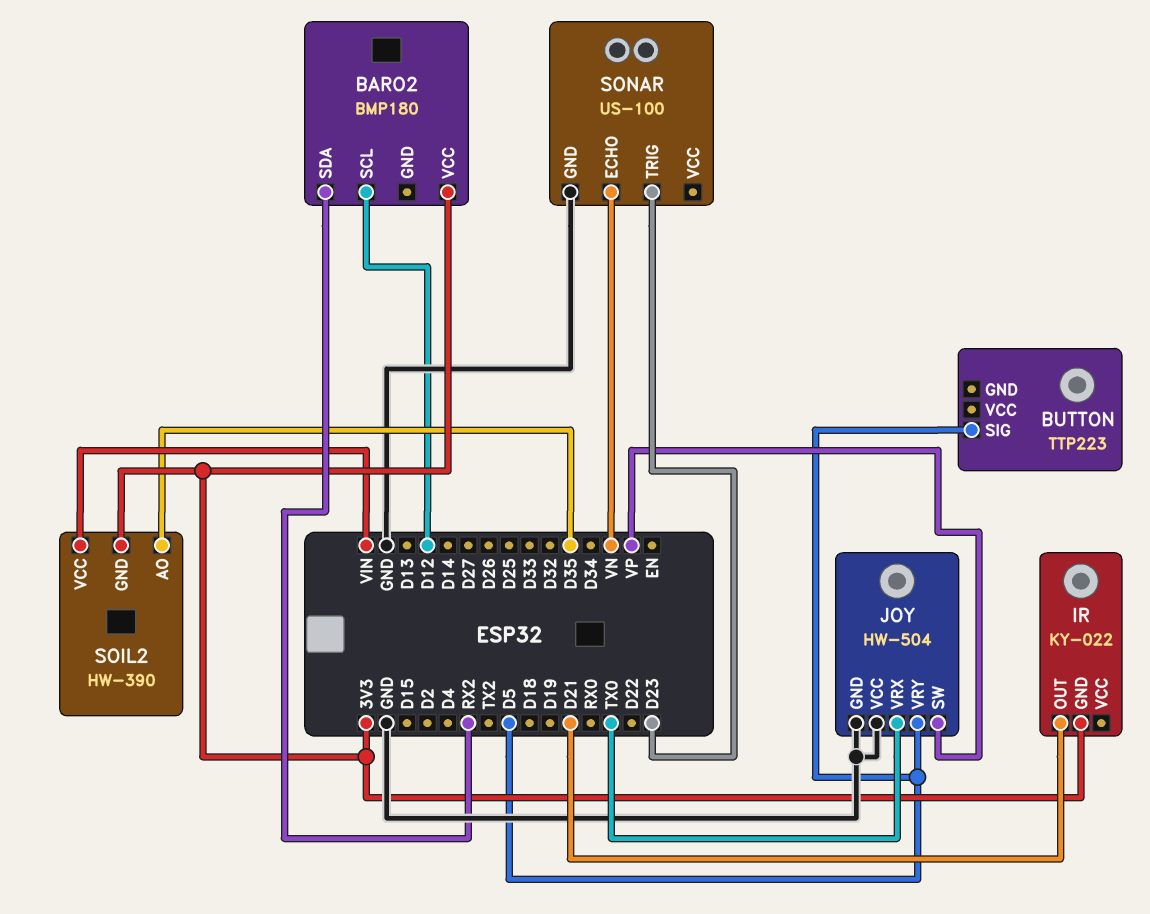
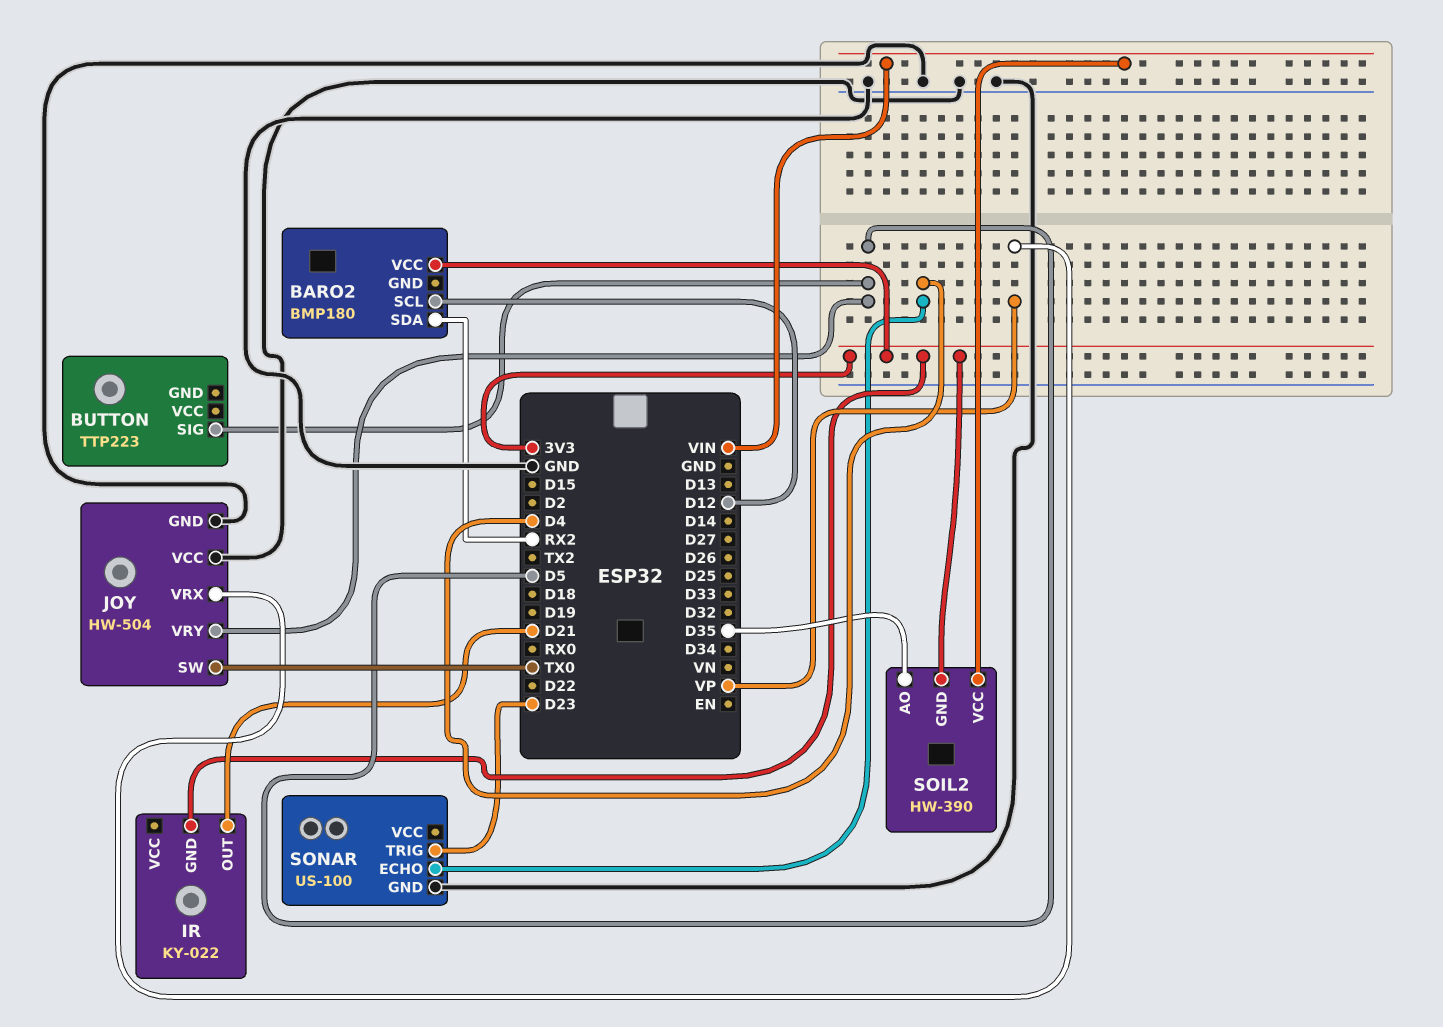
JOY pin SW: VP -> TX0
JOY pin VRX: TX0 -> VP
SONAR pin ECHO: VN -> D4

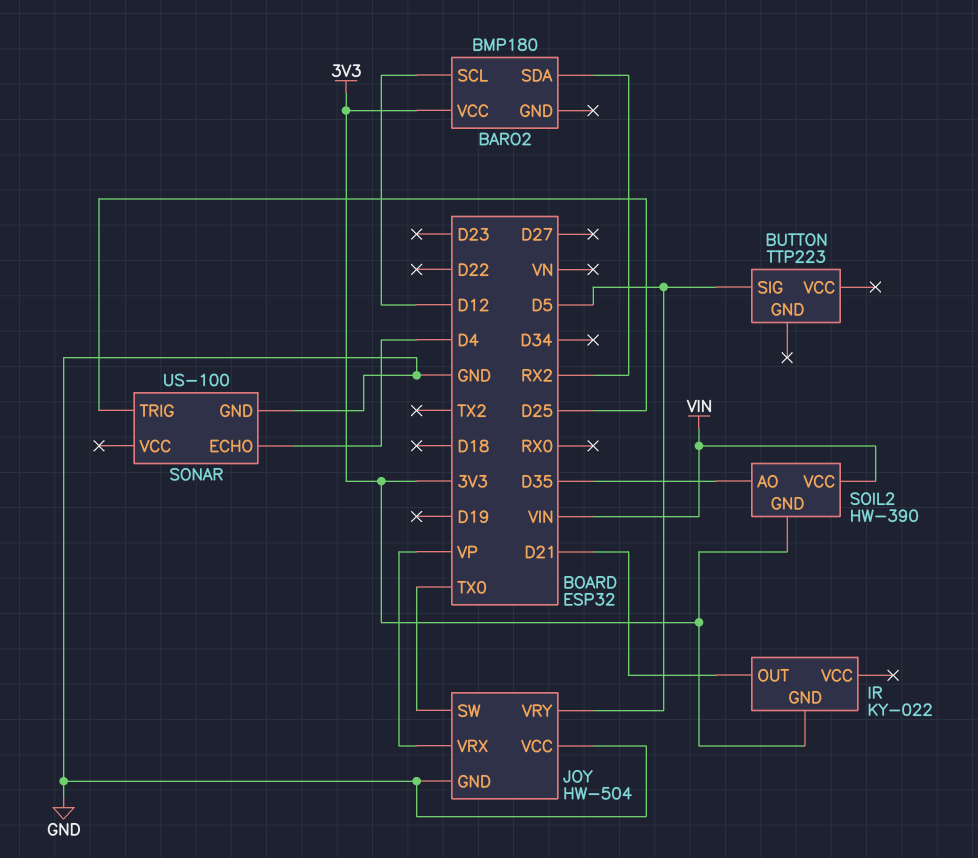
SONAR pin TRIG: D23 -> D25

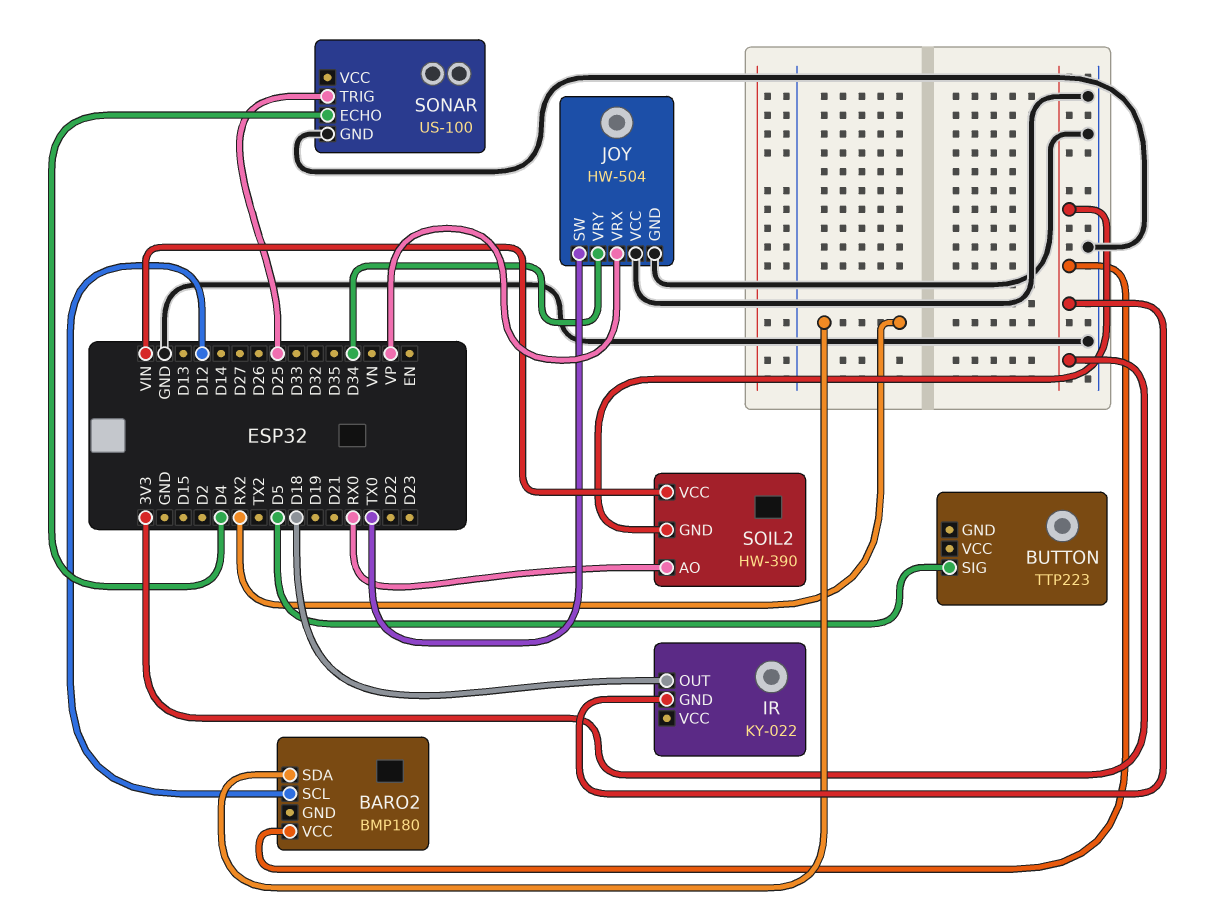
IR pin OUT: D21 -> D18
JOY pin VRY: D5 -> D34
SOIL2 pin AO: D35 -> RX0

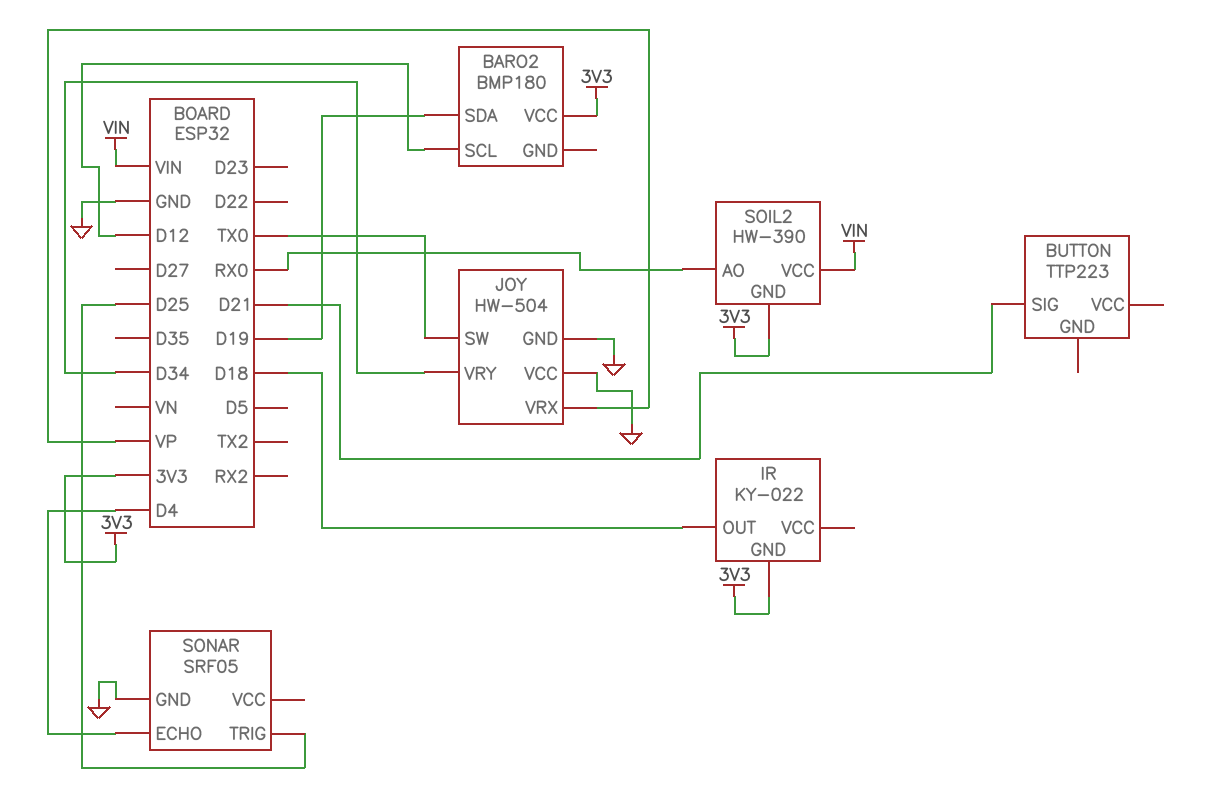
BARO2 pin SDA: RX2 -> D19
BUTTON pin SIG: D5 -> D21
SONAR: US-100 -> SRF05

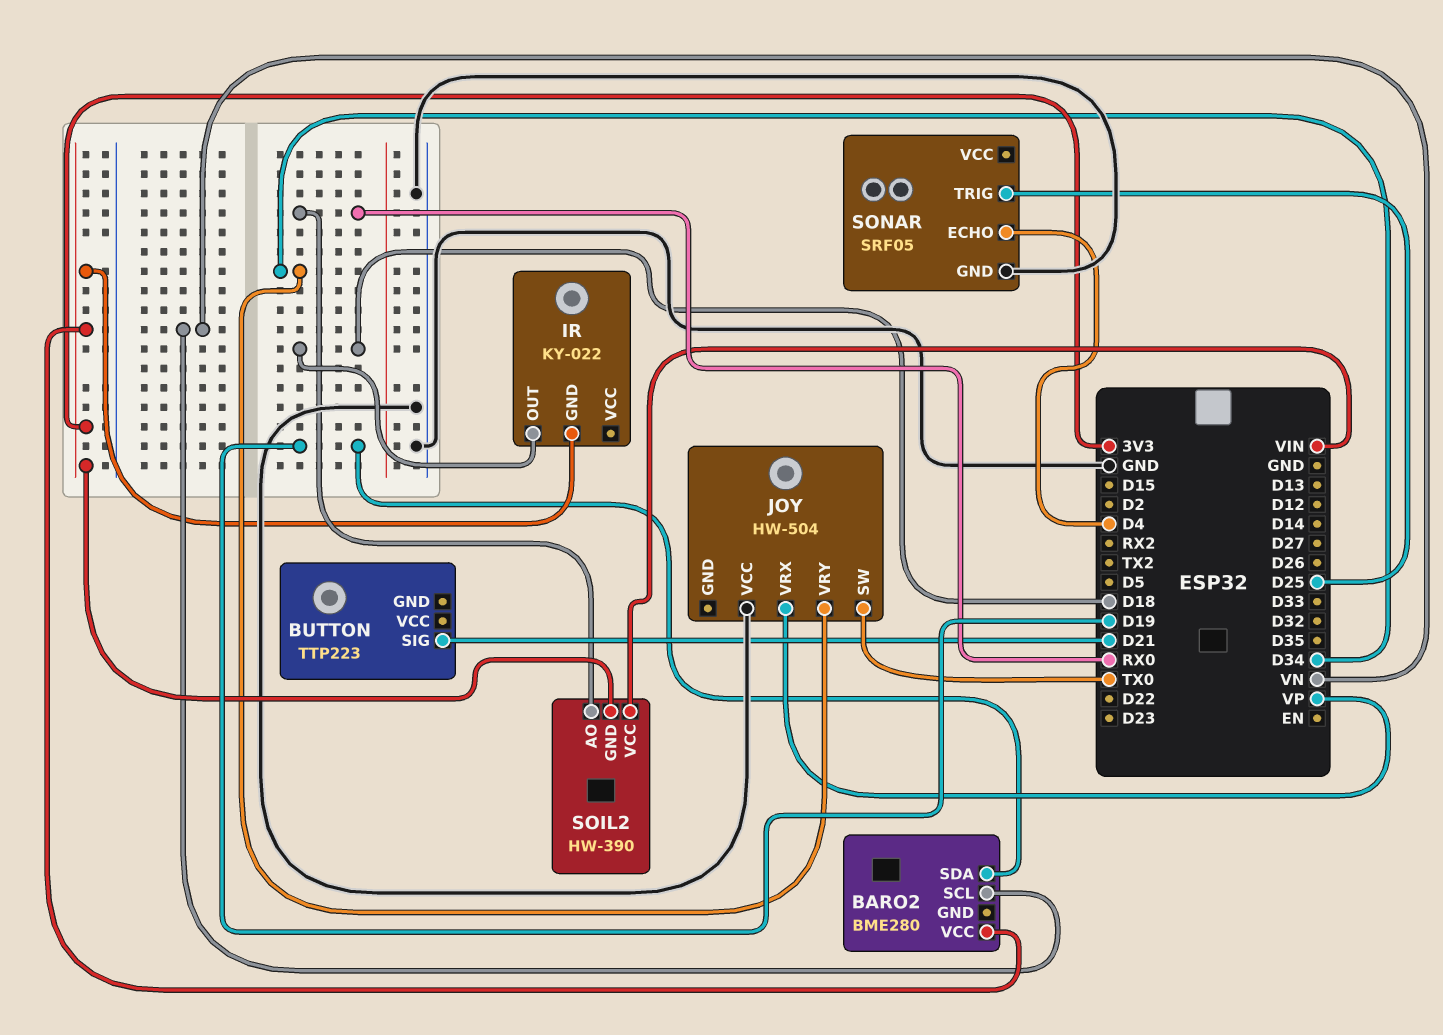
BARO2: BMP180 -> BME280
BARO2 pin SCL: D12 -> VN
JOY pin GND: GND -> none

